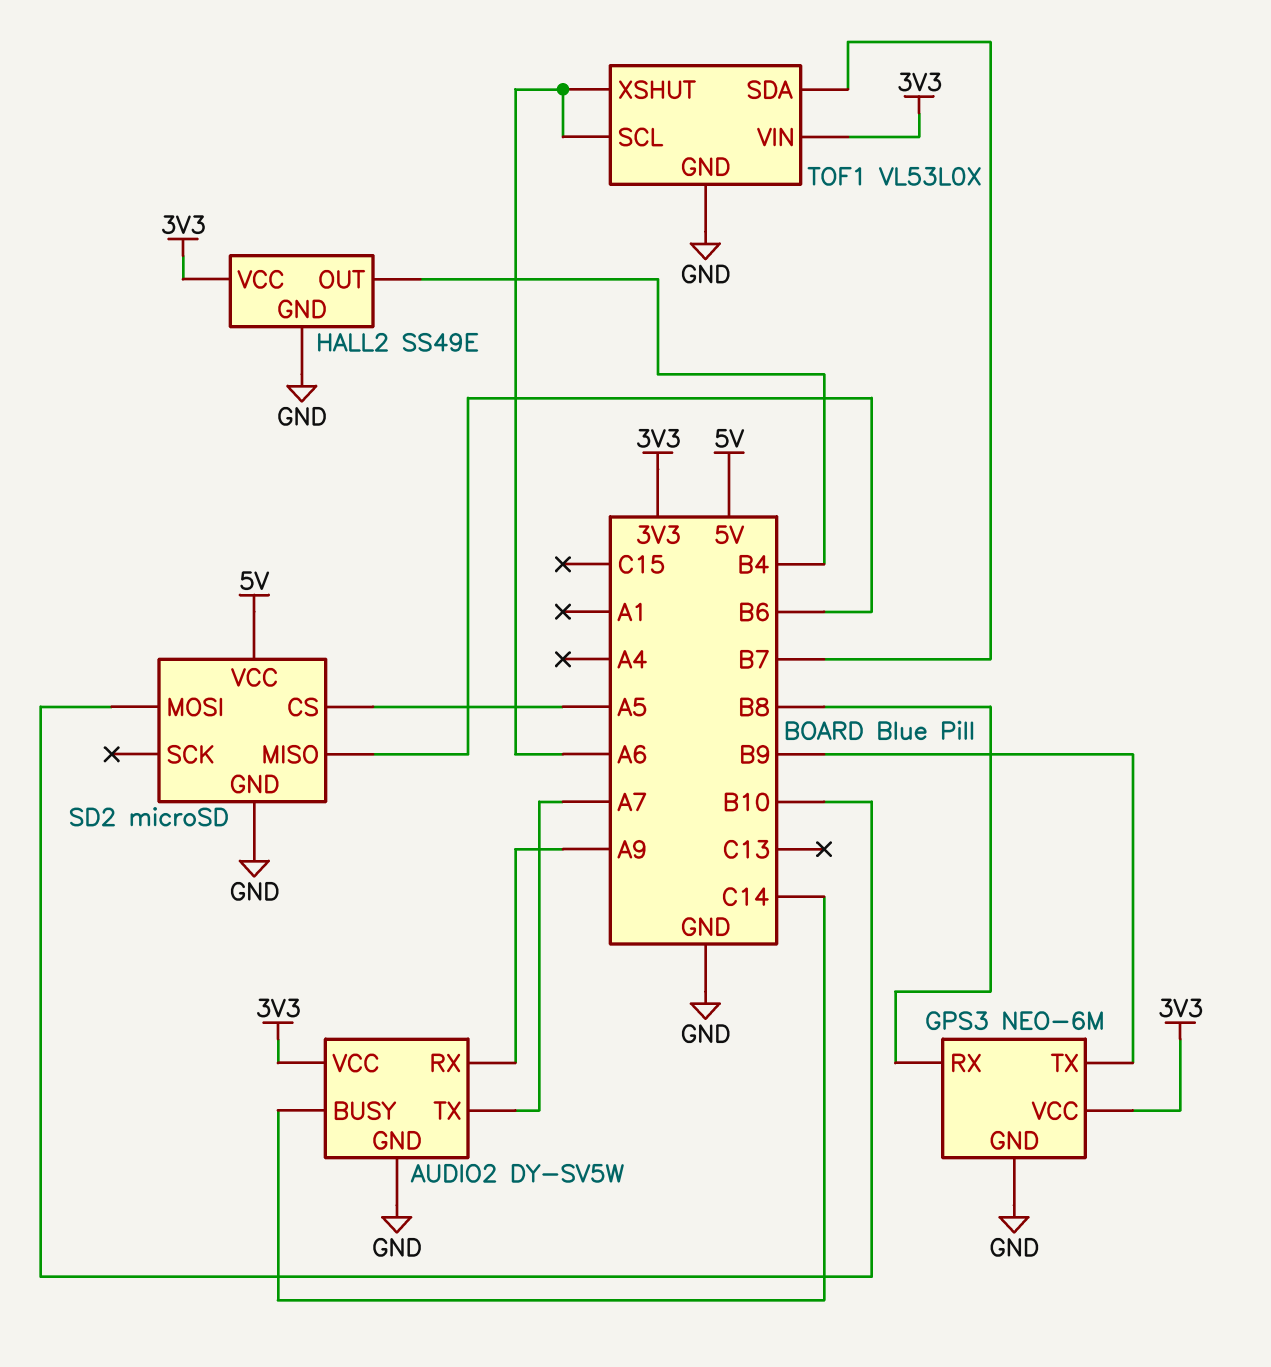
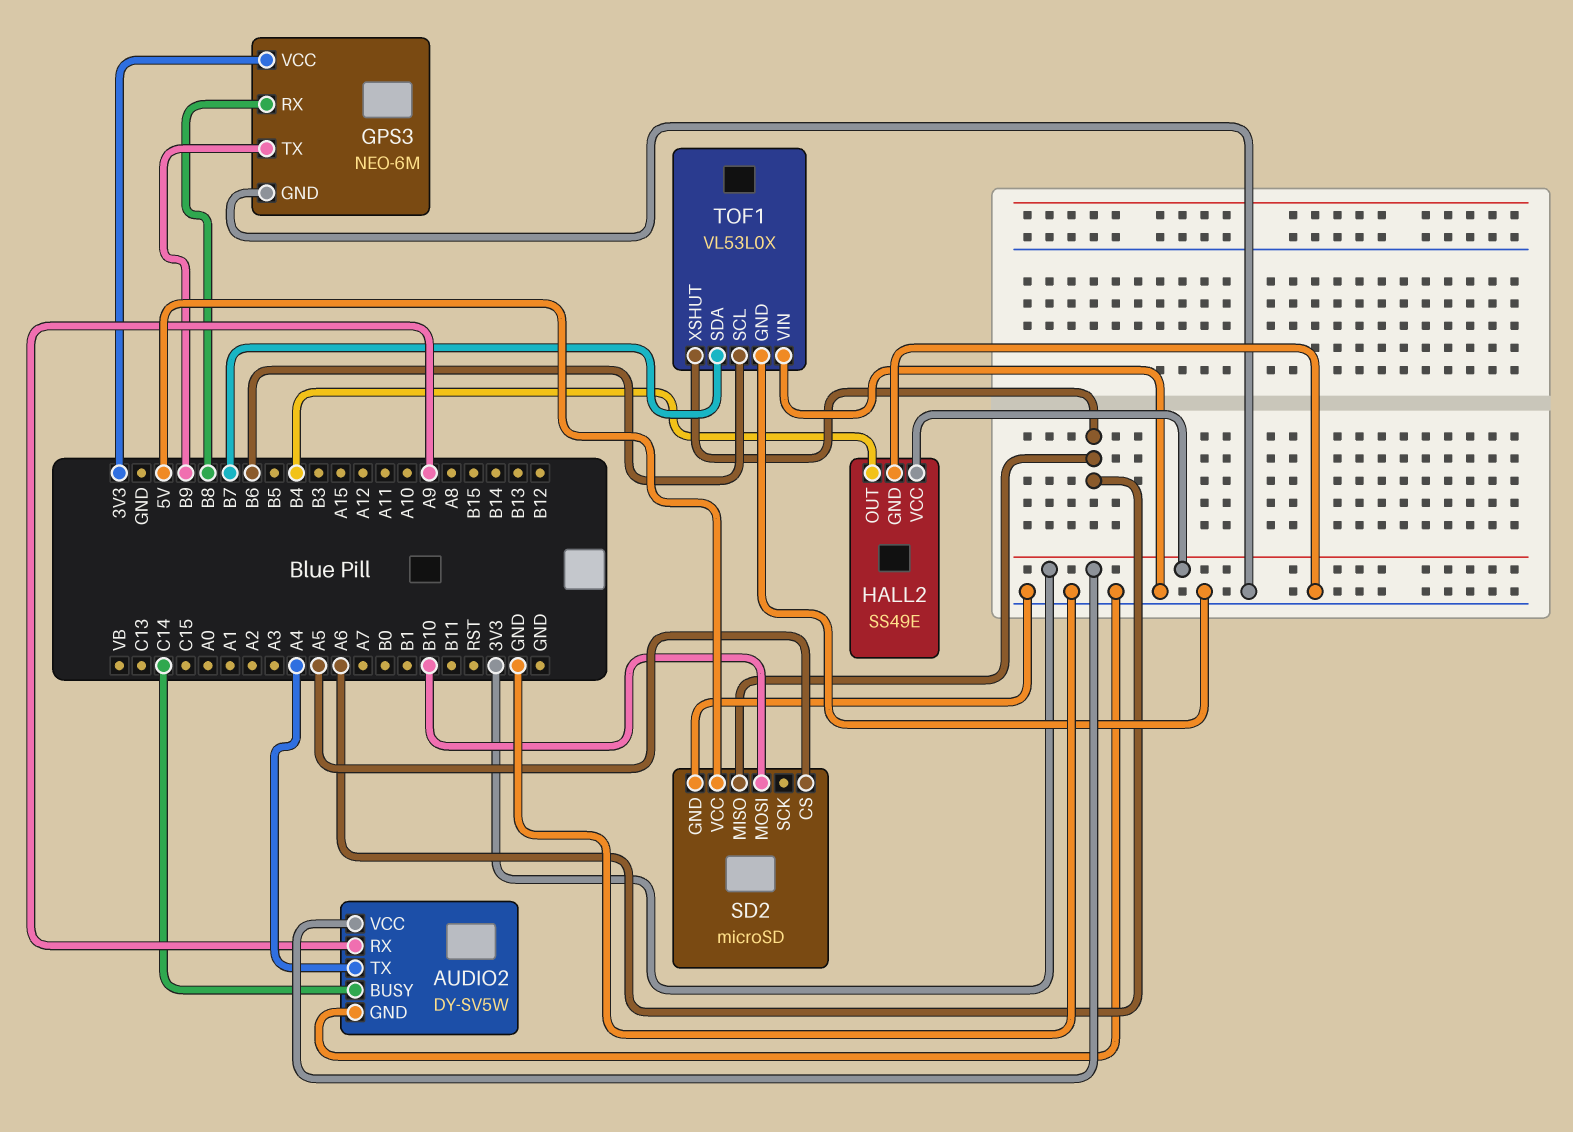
AUDIO2 pin TX: A7 -> A4
SD2 pin MISO: B6 -> A6
TOF1 pin SCL: A6 -> B6
TOF1 pin VIN: 3V3 -> GND

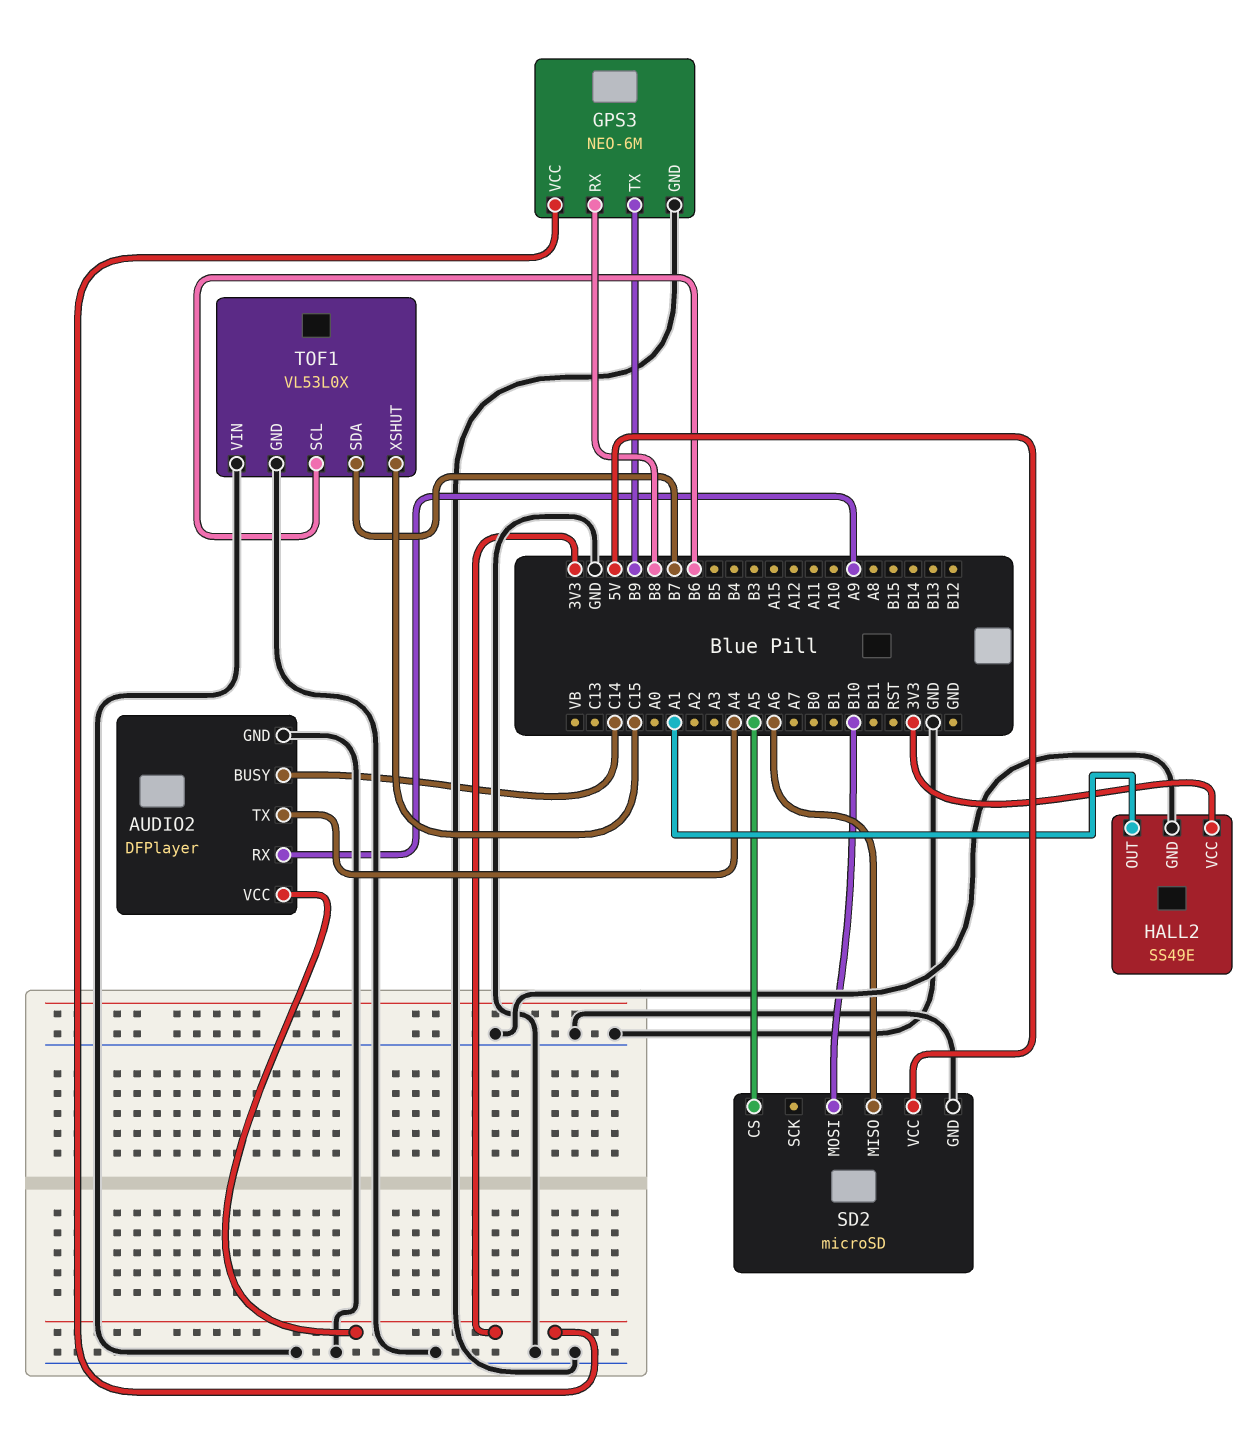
AUDIO2: DY-SV5W -> DFPlayer
HALL2 pin OUT: B4 -> A1
TOF1 pin XSHUT: A6 -> C15

